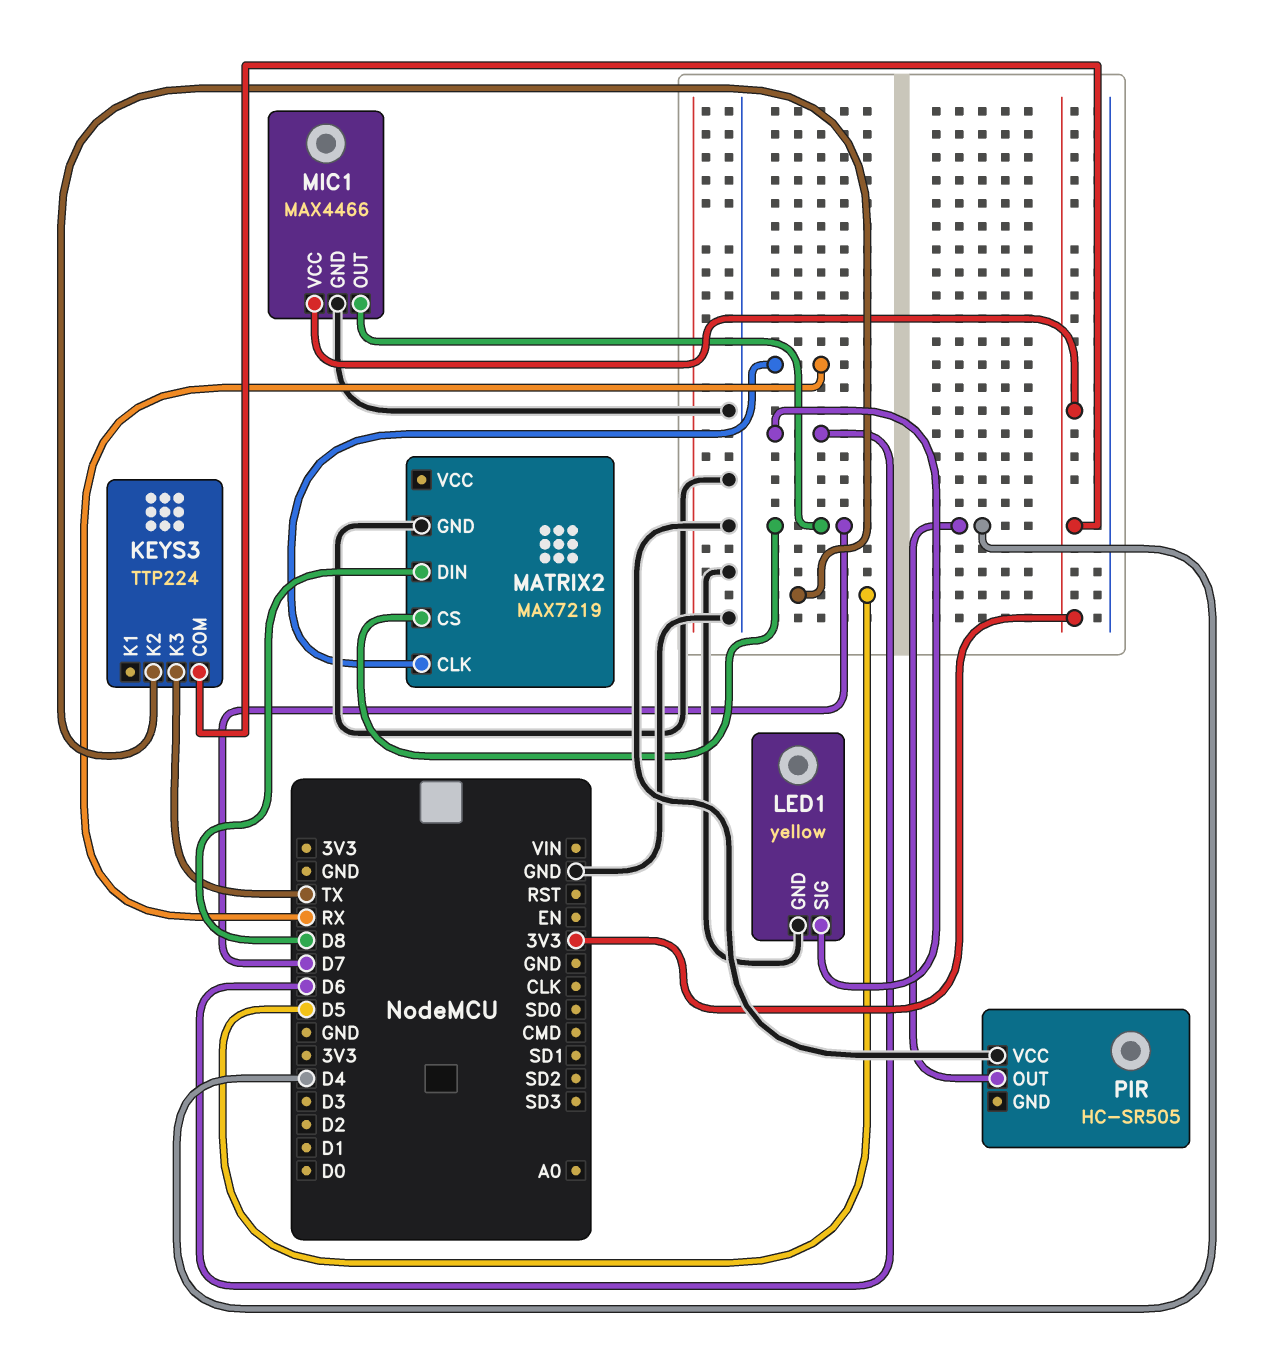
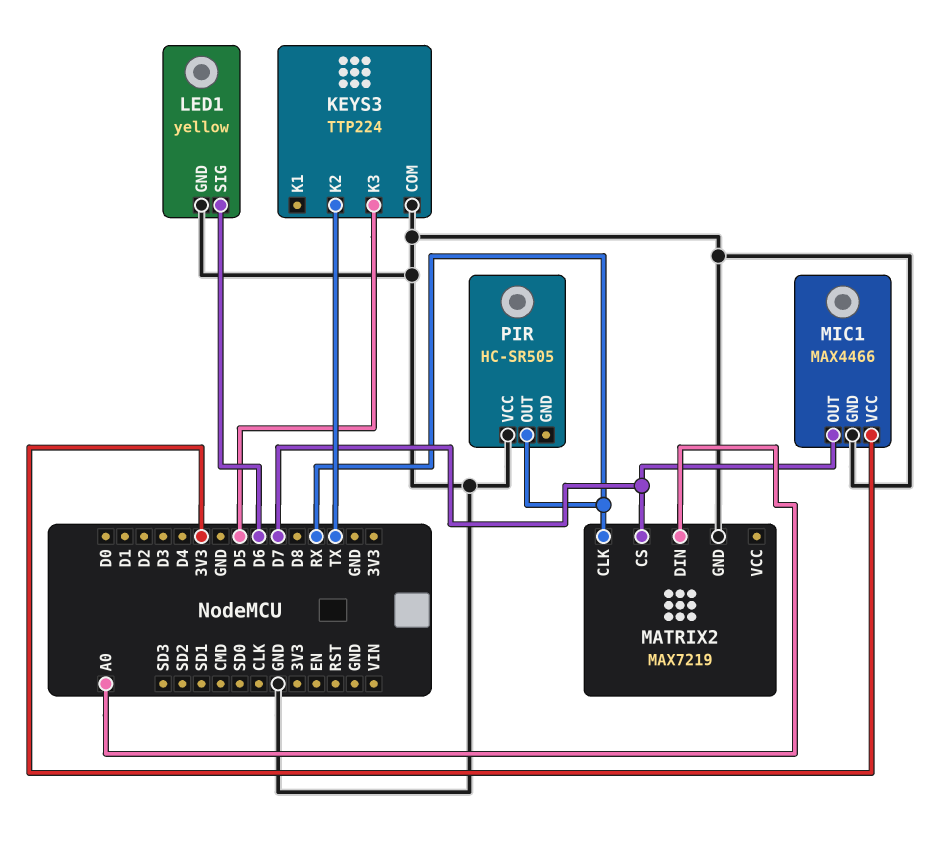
KEYS3 pin COM: 3V3 -> GND
KEYS3 pin K2: D5 -> TX
KEYS3 pin K3: TX -> D5
MATRIX2 pin DIN: D8 -> A0
PIR pin OUT: D4 -> RX

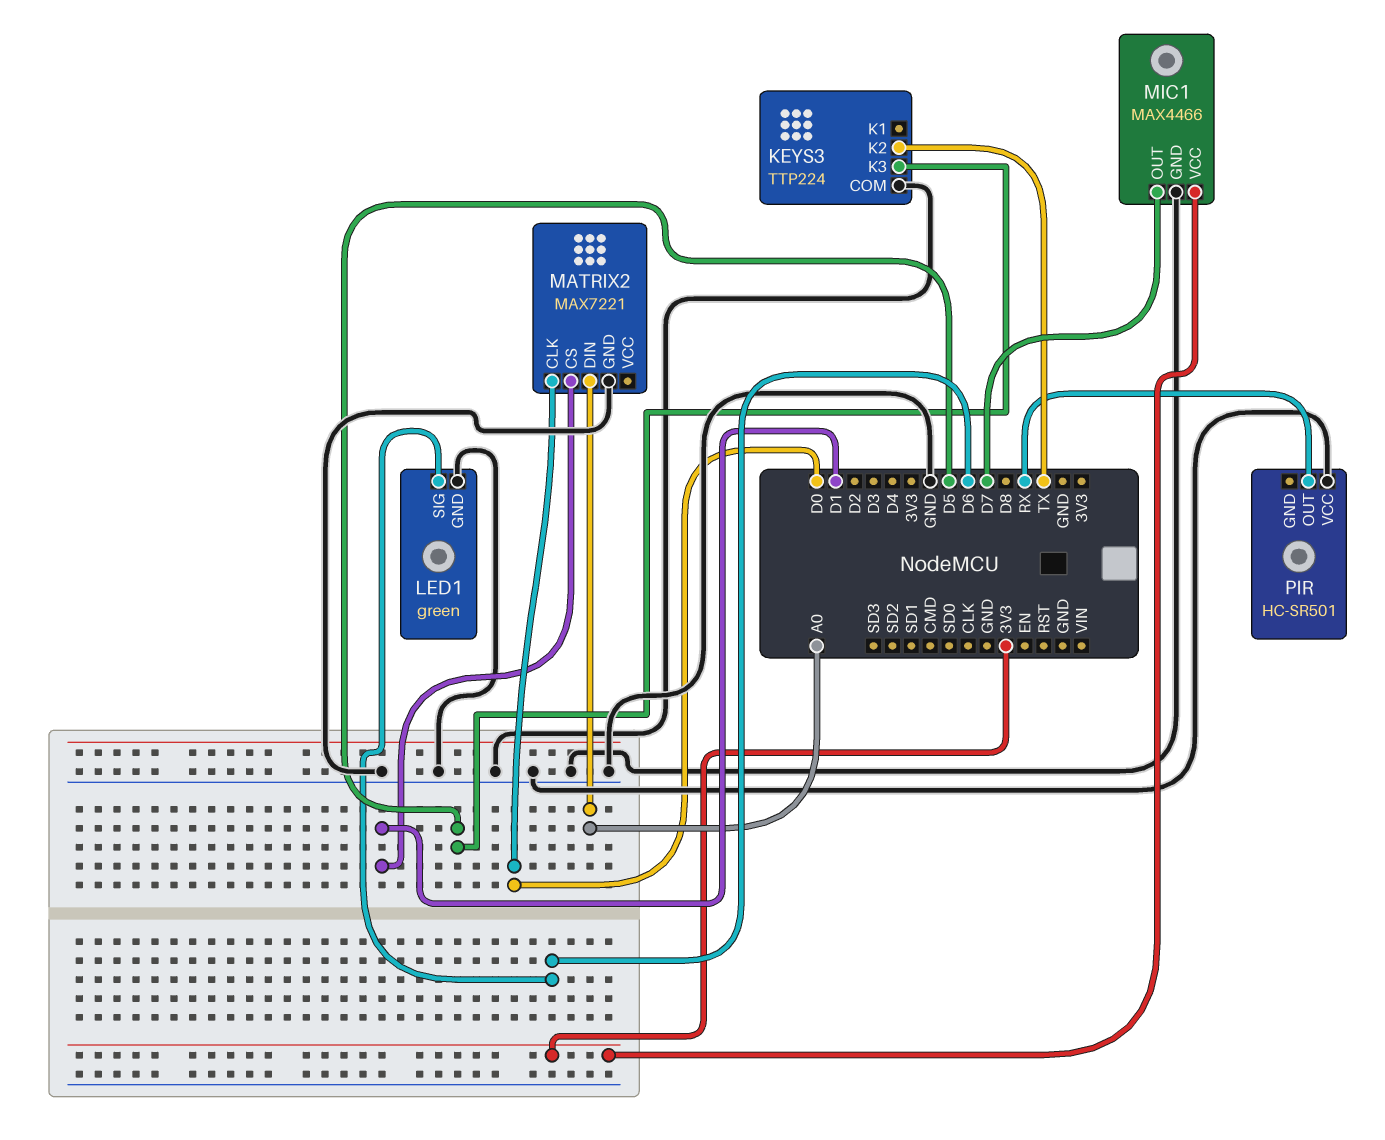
LED1: yellow -> green
MATRIX2: MAX7219 -> MAX7221
MATRIX2 pin CLK: RX -> D0
MATRIX2 pin CS: D7 -> D1
PIR: HC-SR505 -> HC-SR501

